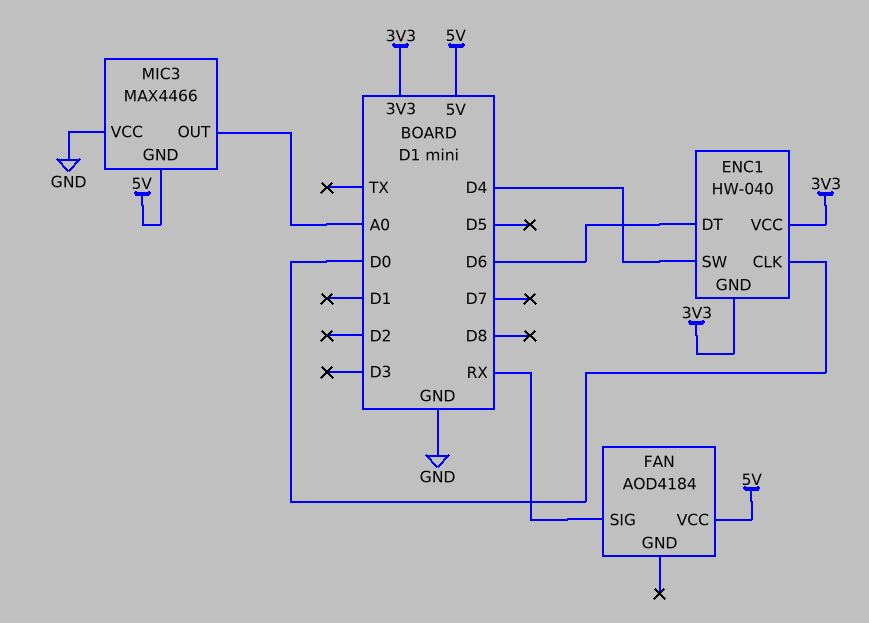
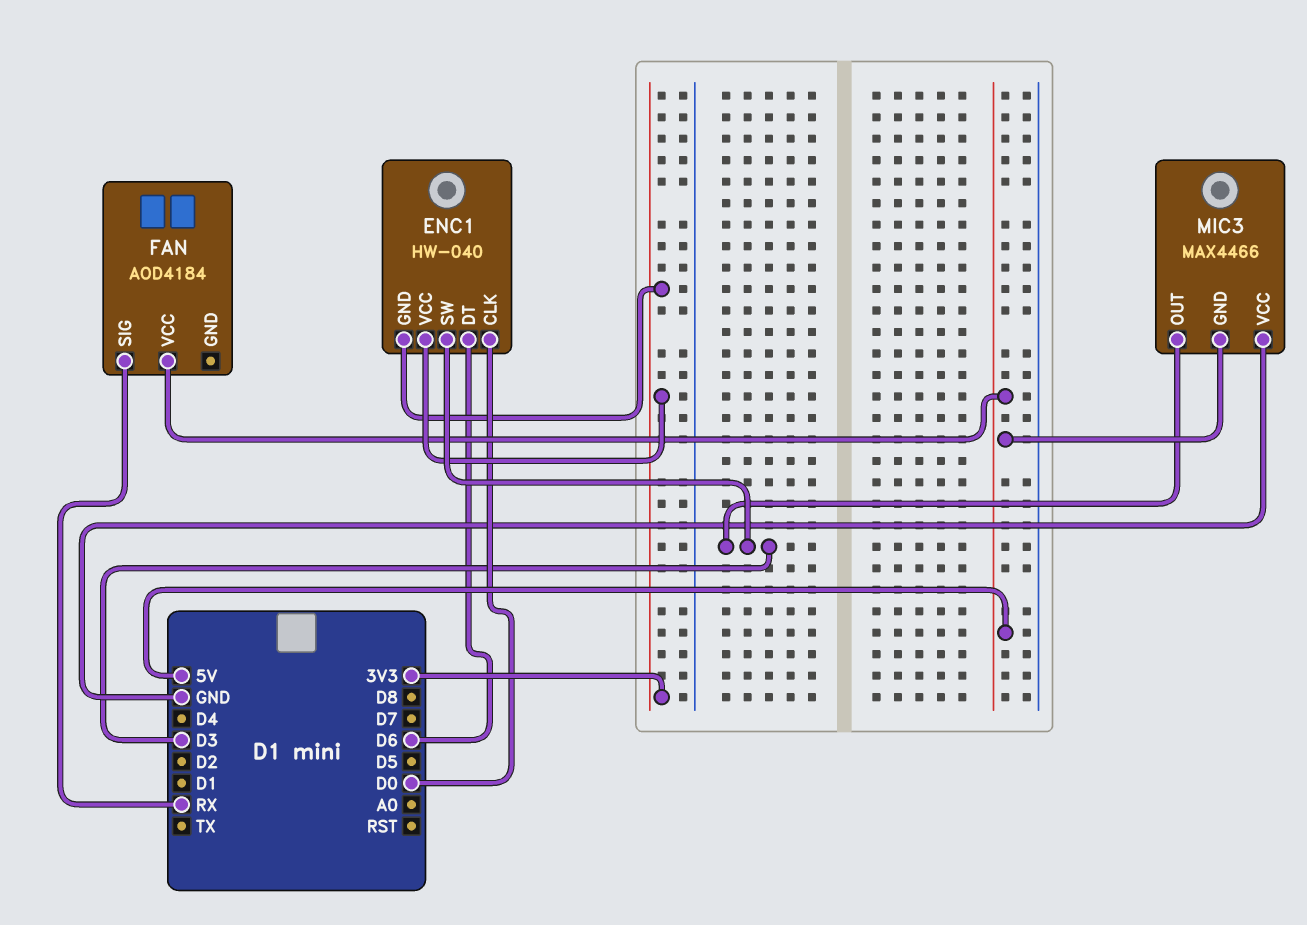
ENC1 pin SW: D4 -> D3
MIC3 pin OUT: A0 -> D3

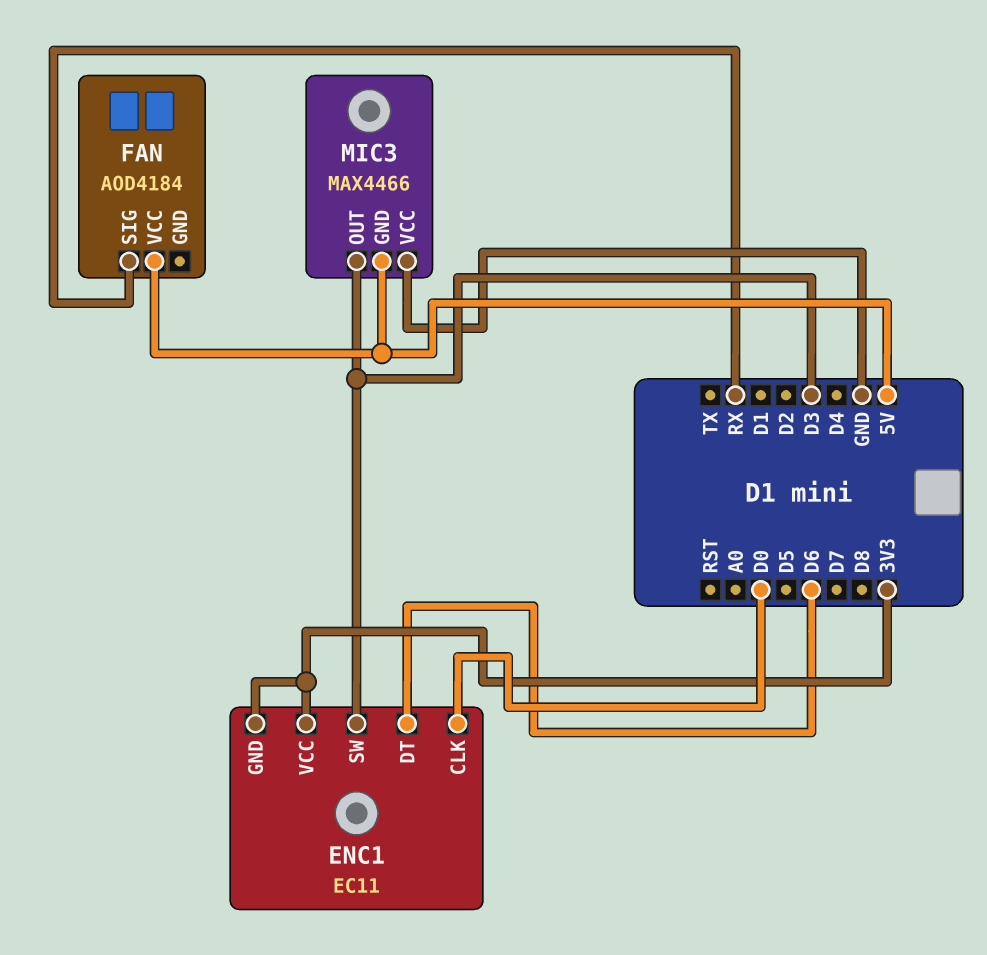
ENC1: HW-040 -> EC11

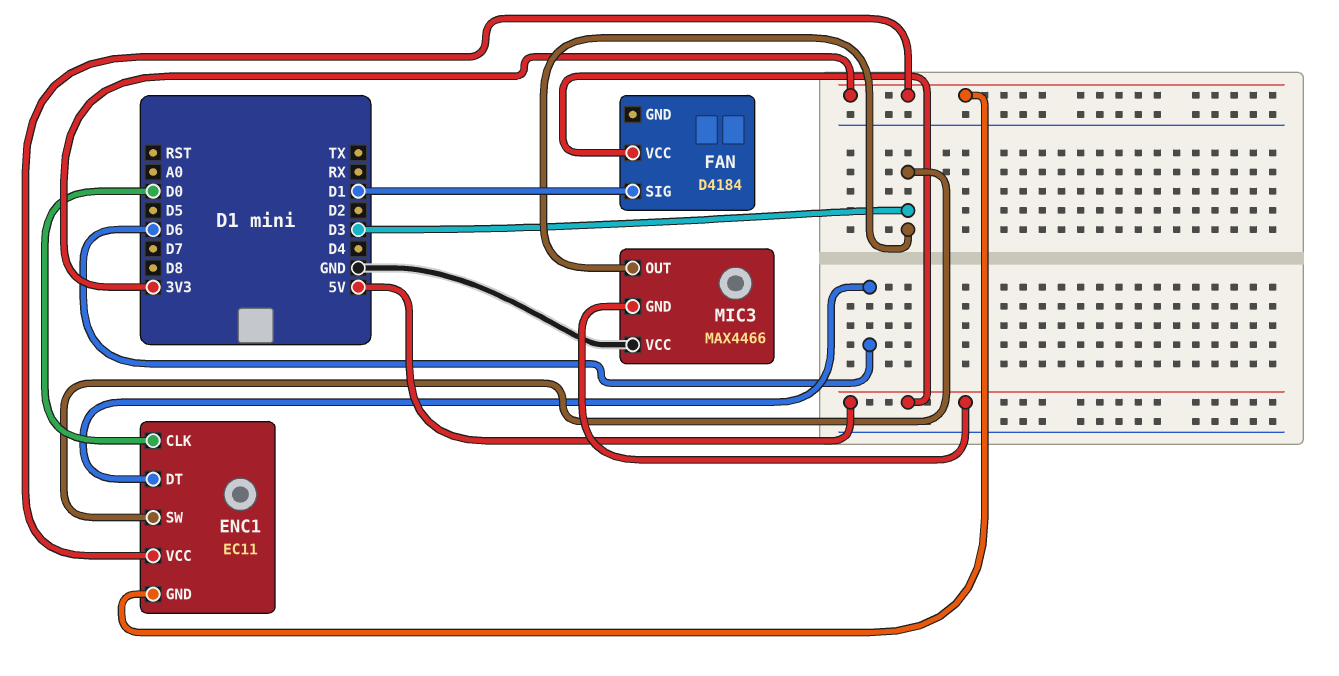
FAN: AOD4184 -> D4184
FAN pin SIG: RX -> D1

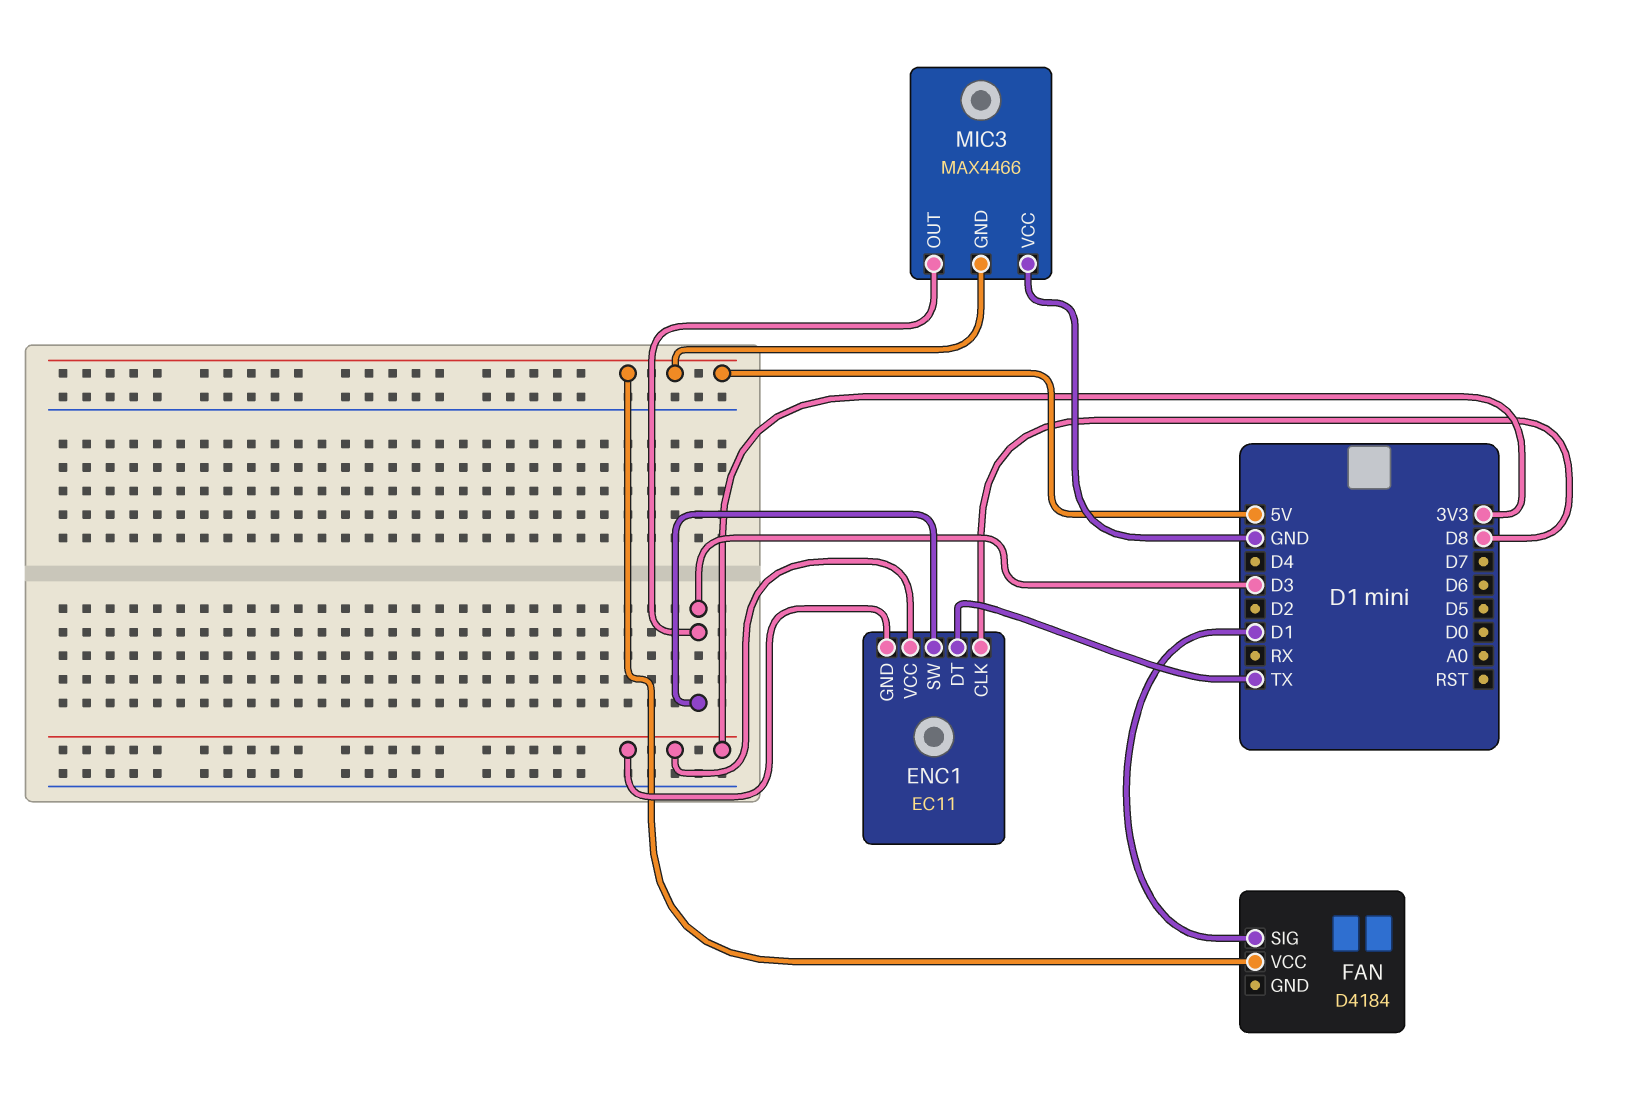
ENC1 pin CLK: D0 -> D8
ENC1 pin DT: D6 -> TX

